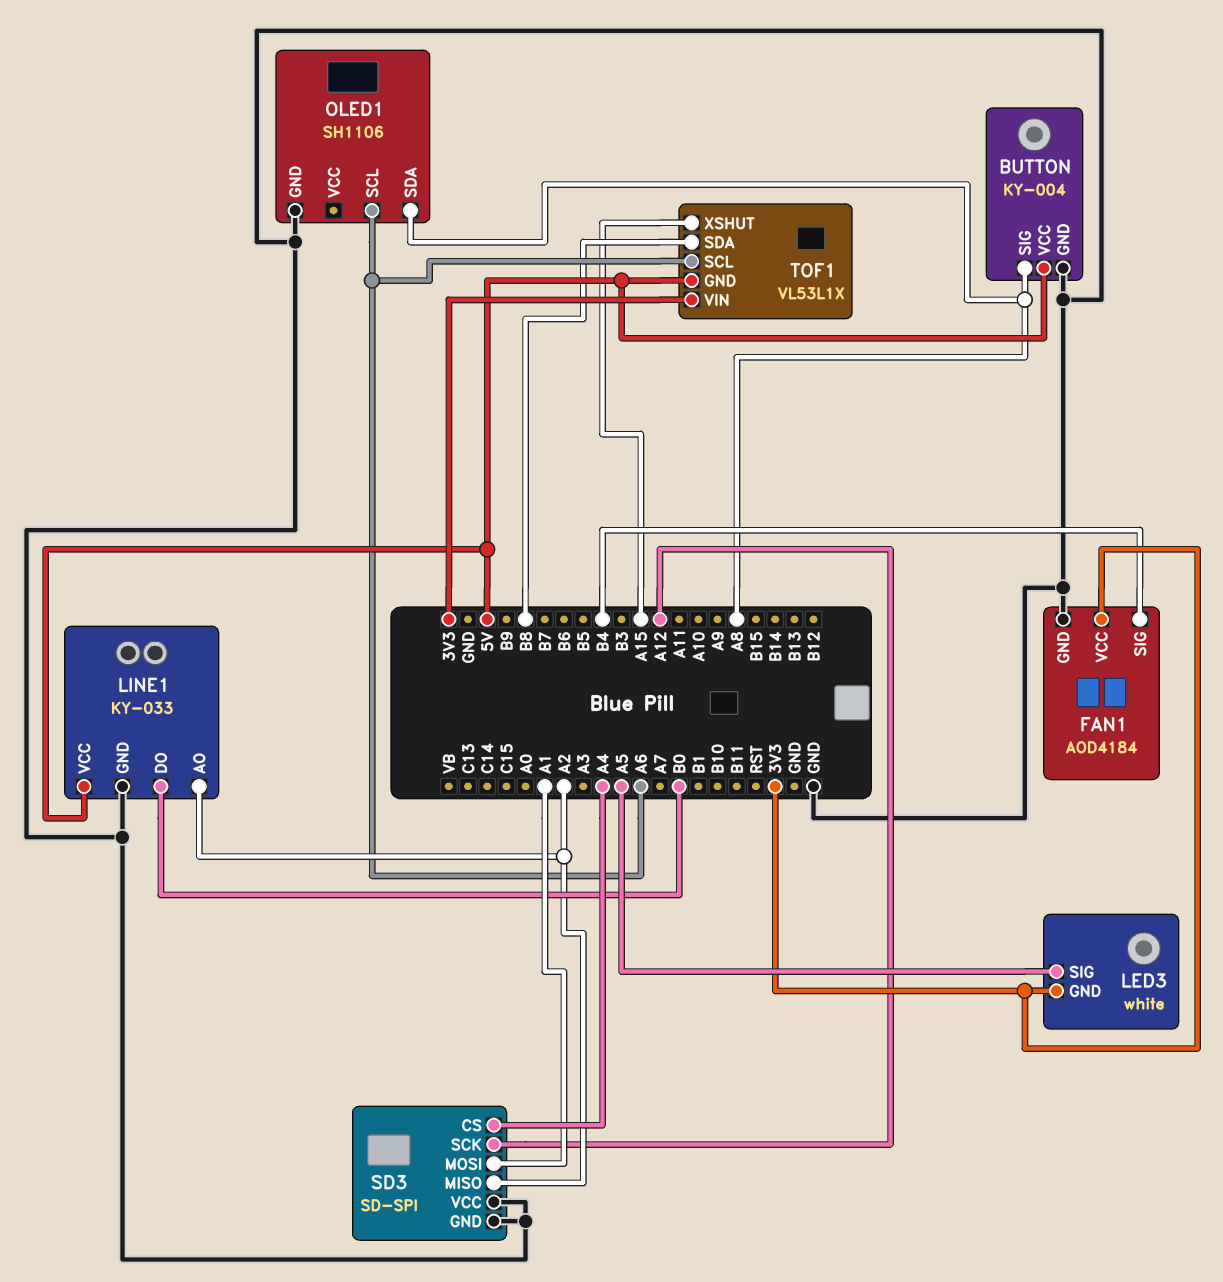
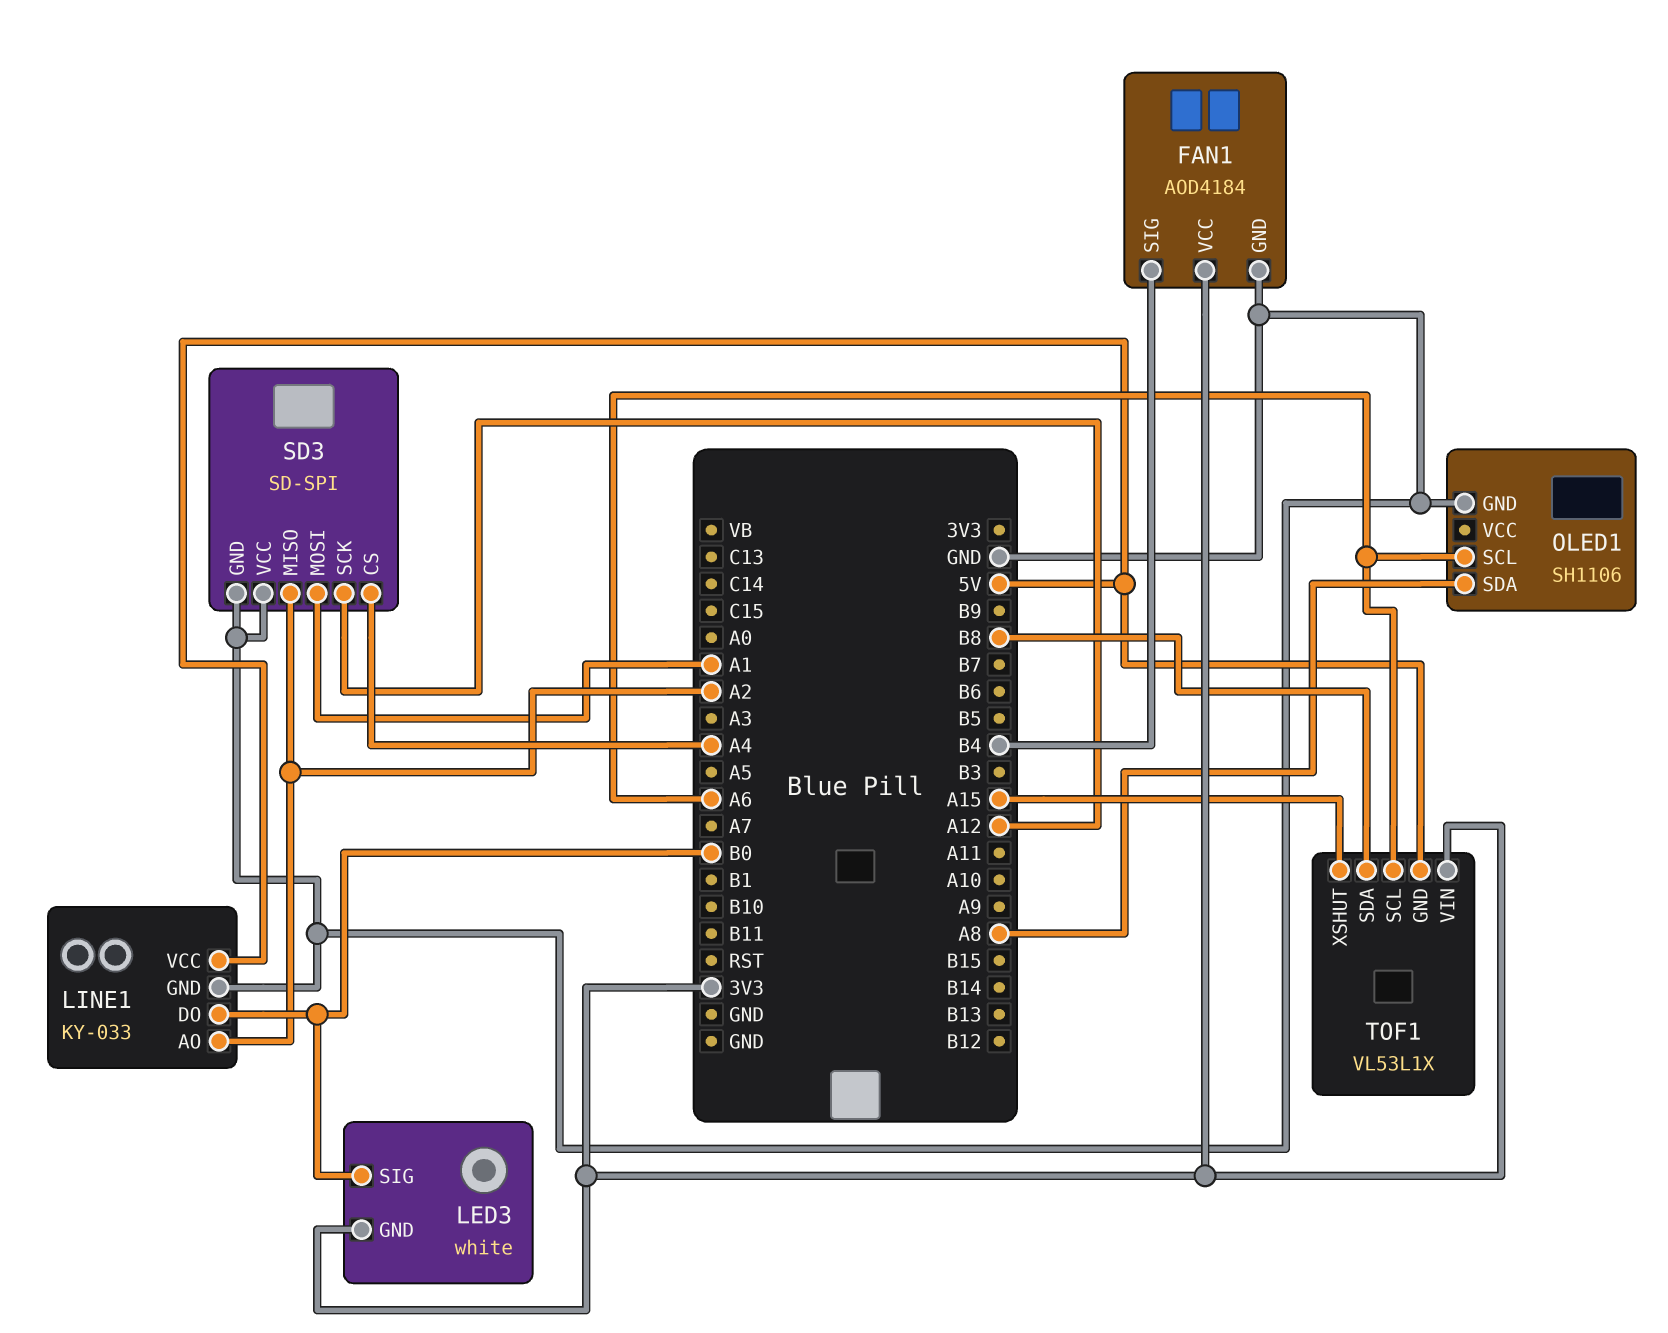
BUTTON: KY-004 -> none
BUTTON pin GND: GND -> none
BUTTON pin SIG: A8 -> none
BUTTON pin VCC: 5V -> none
LED3 pin SIG: A5 -> B0

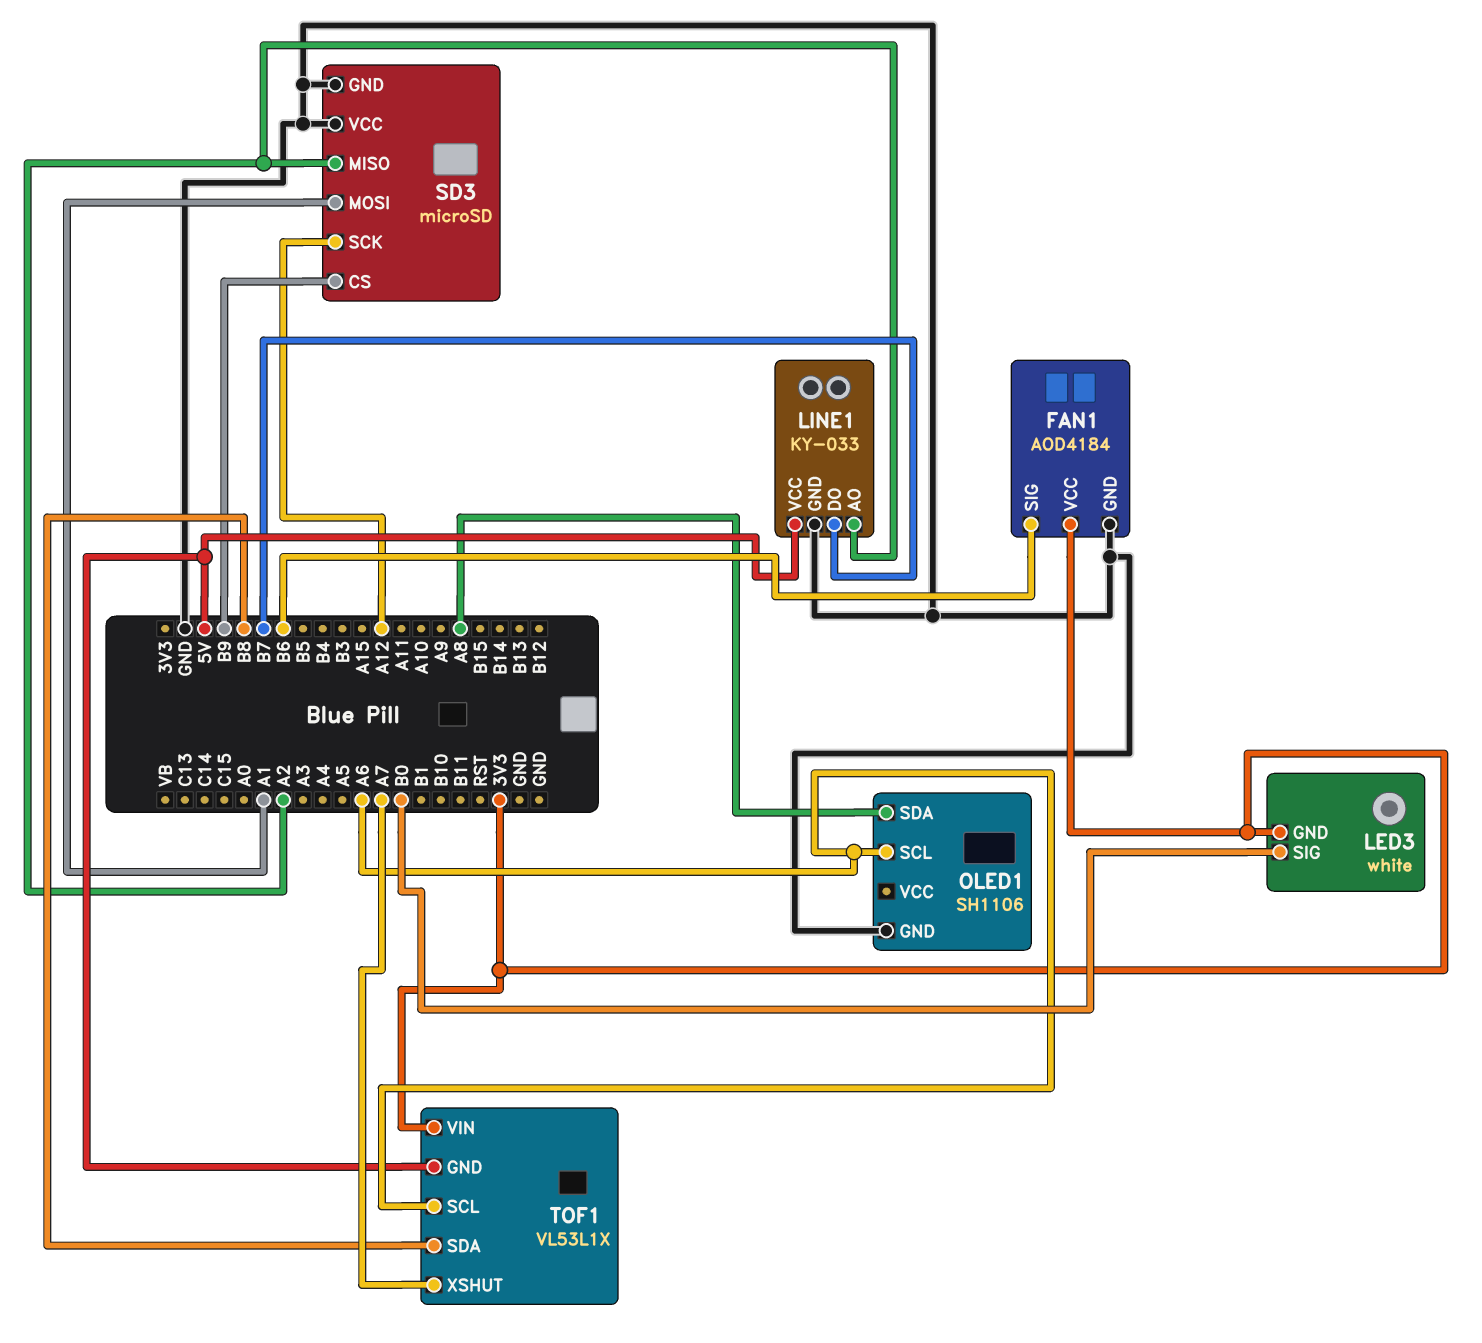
FAN1 pin SIG: B4 -> B6
LINE1 pin DO: B0 -> B7
SD3: SD-SPI -> microSD
SD3 pin CS: A4 -> B9
TOF1 pin XSHUT: A15 -> A7

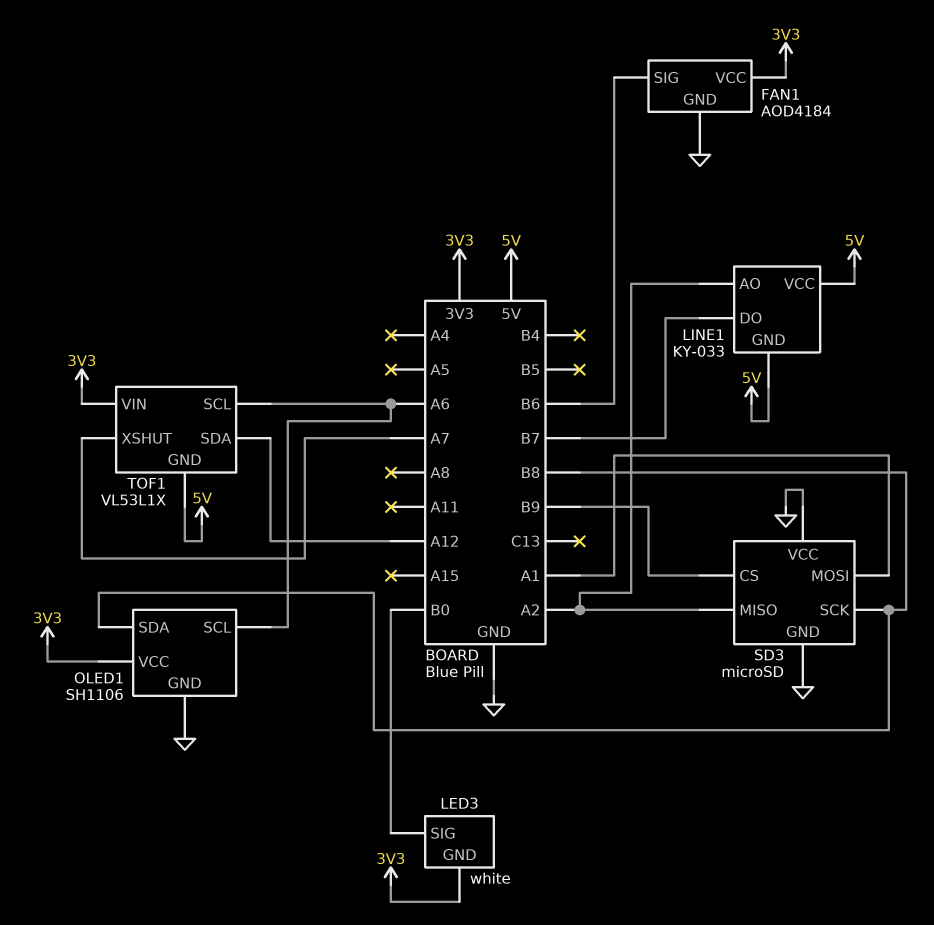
LINE1 pin GND: GND -> 5V
OLED1 pin SDA: A8 -> B8
OLED1 pin VCC: none -> 3V3
SD3 pin SCK: A12 -> B8
TOF1 pin SDA: B8 -> A12

